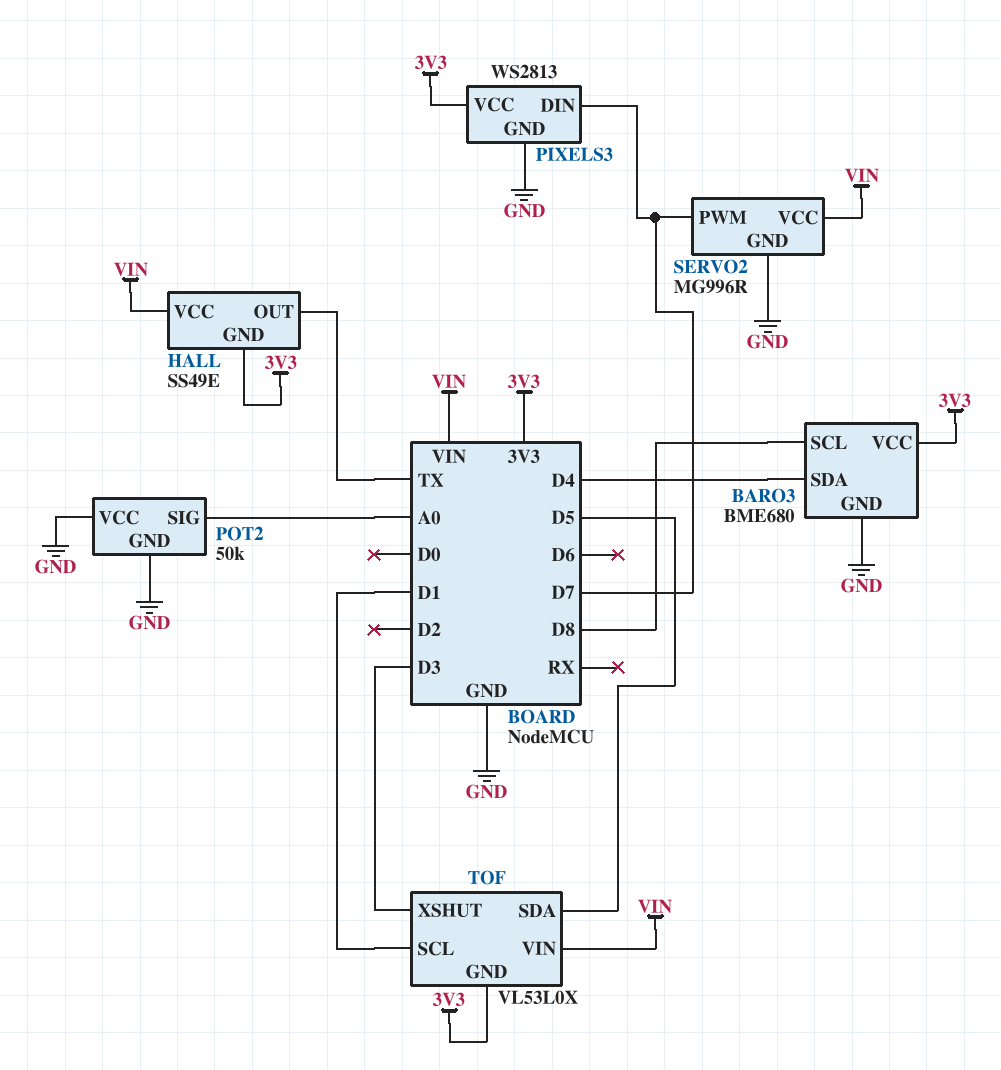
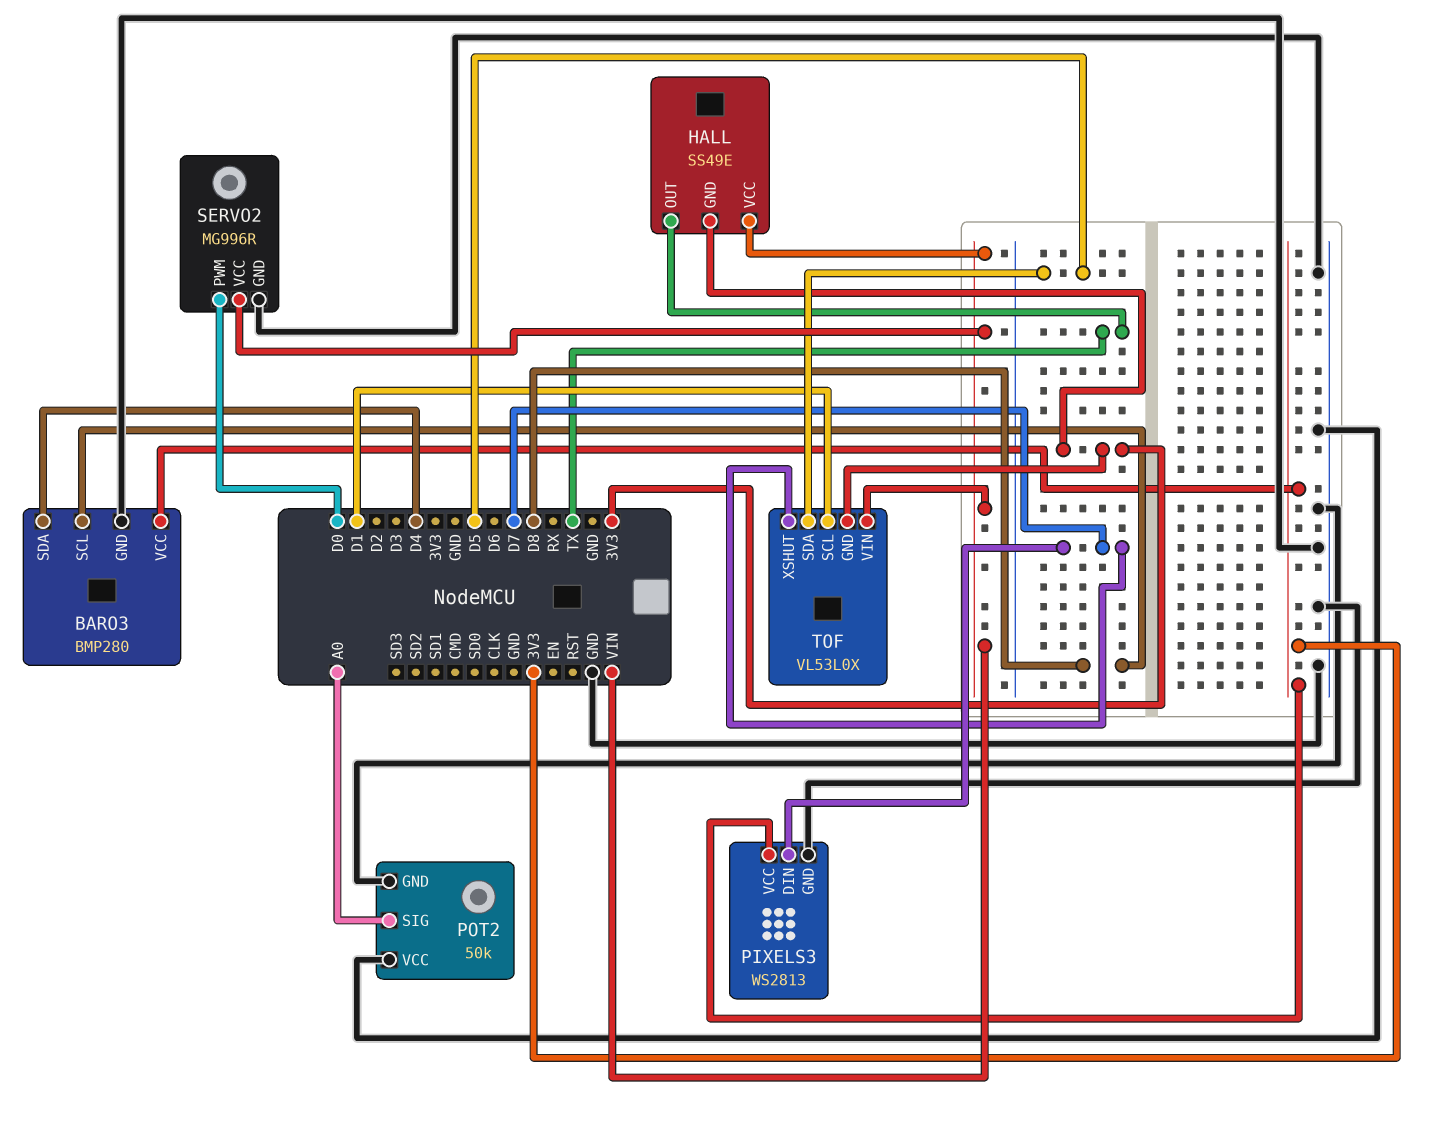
BARO3: BME680 -> BMP280
SERVO2 pin PWM: D7 -> D0
TOF pin XSHUT: D3 -> D7

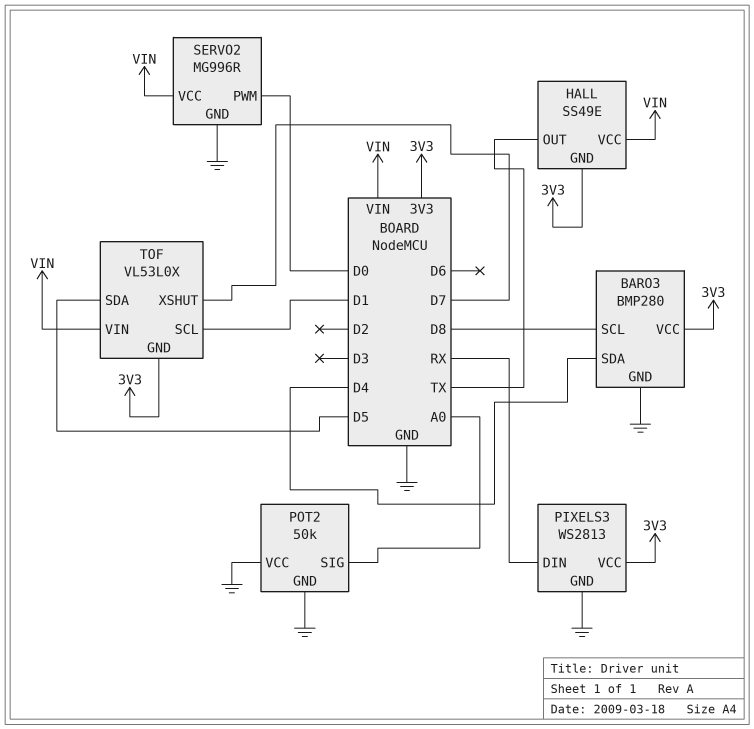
PIXELS3 pin DIN: D7 -> RX

